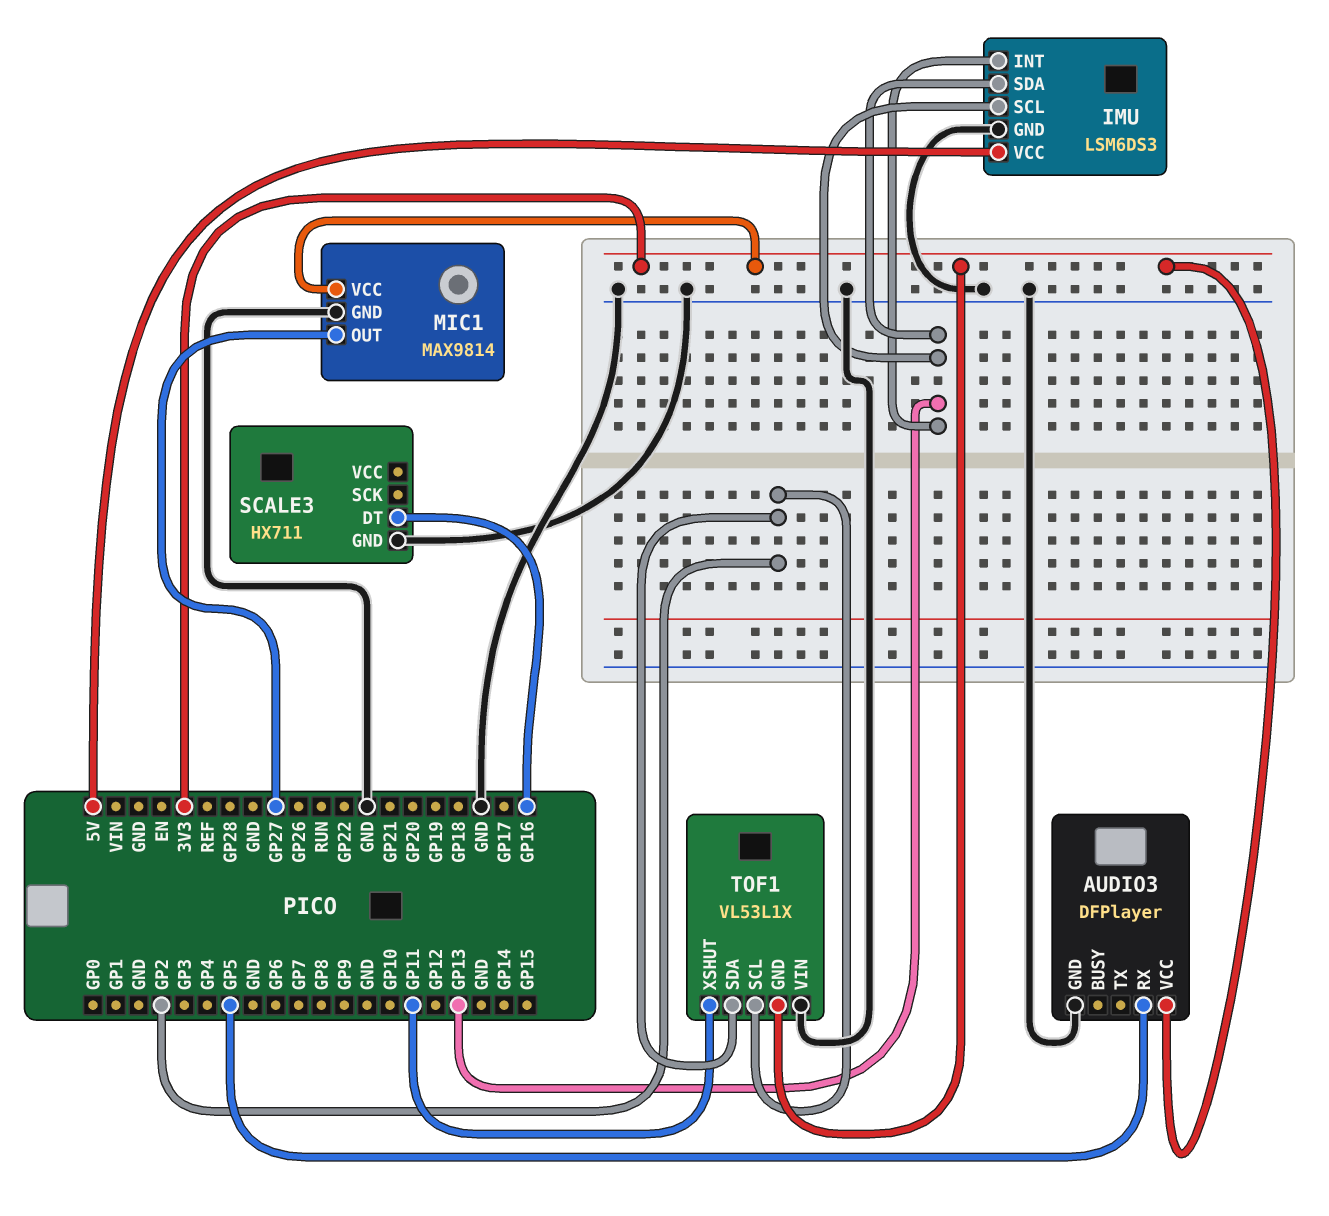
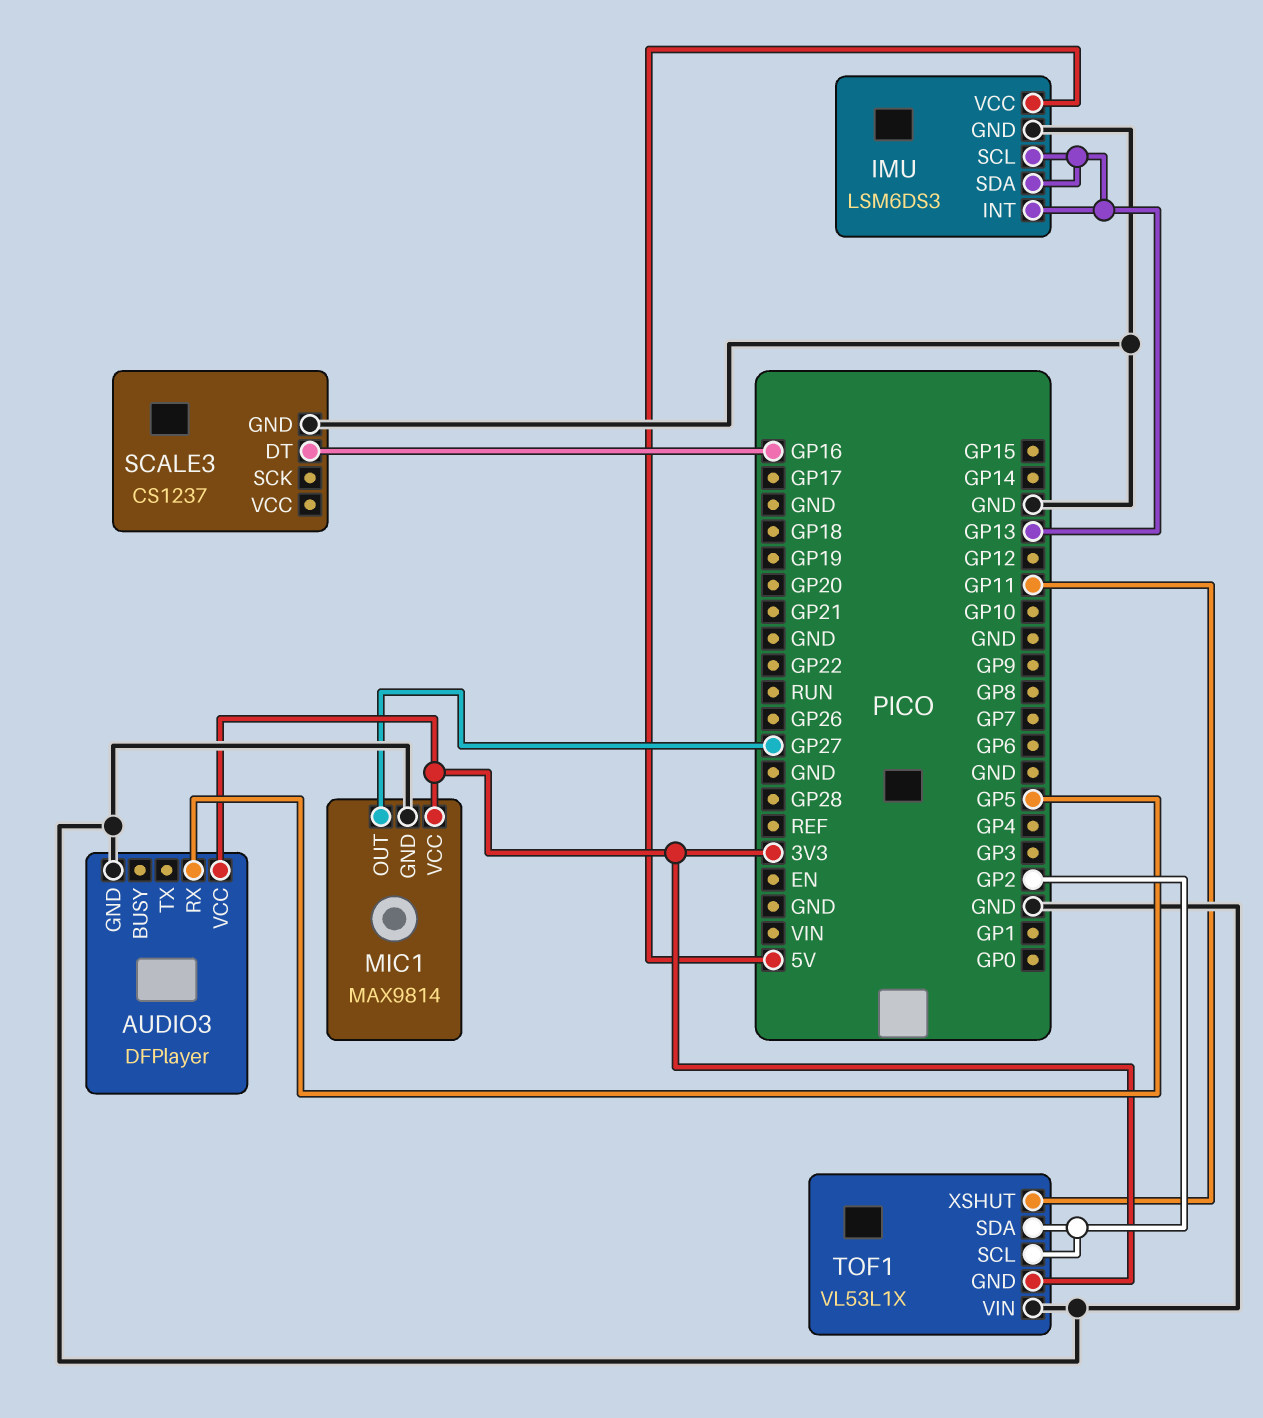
SCALE3: HX711 -> CS1237

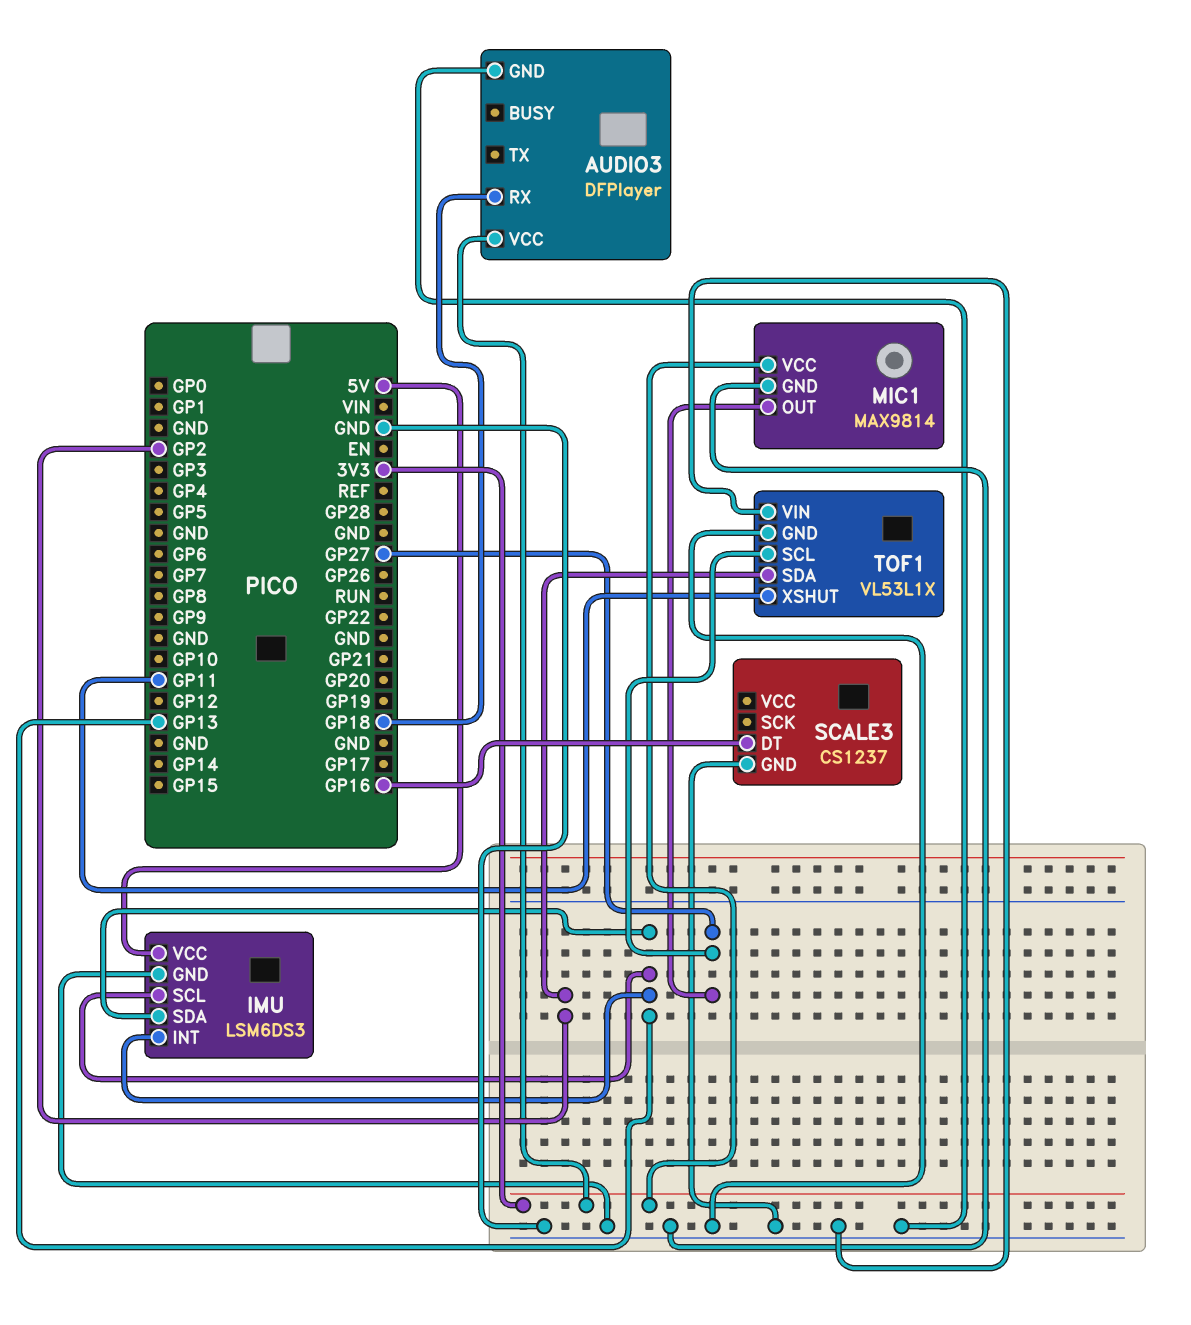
AUDIO3 pin RX: GP5 -> GP18
TOF1 pin GND: 3V3 -> GND
TOF1 pin SCL: GP2 -> GP27

